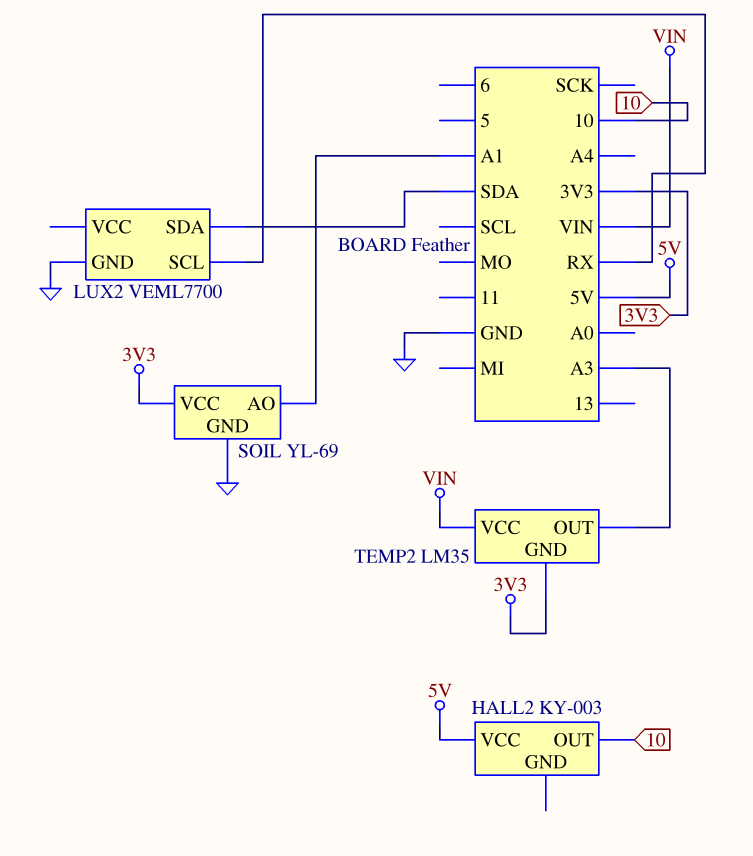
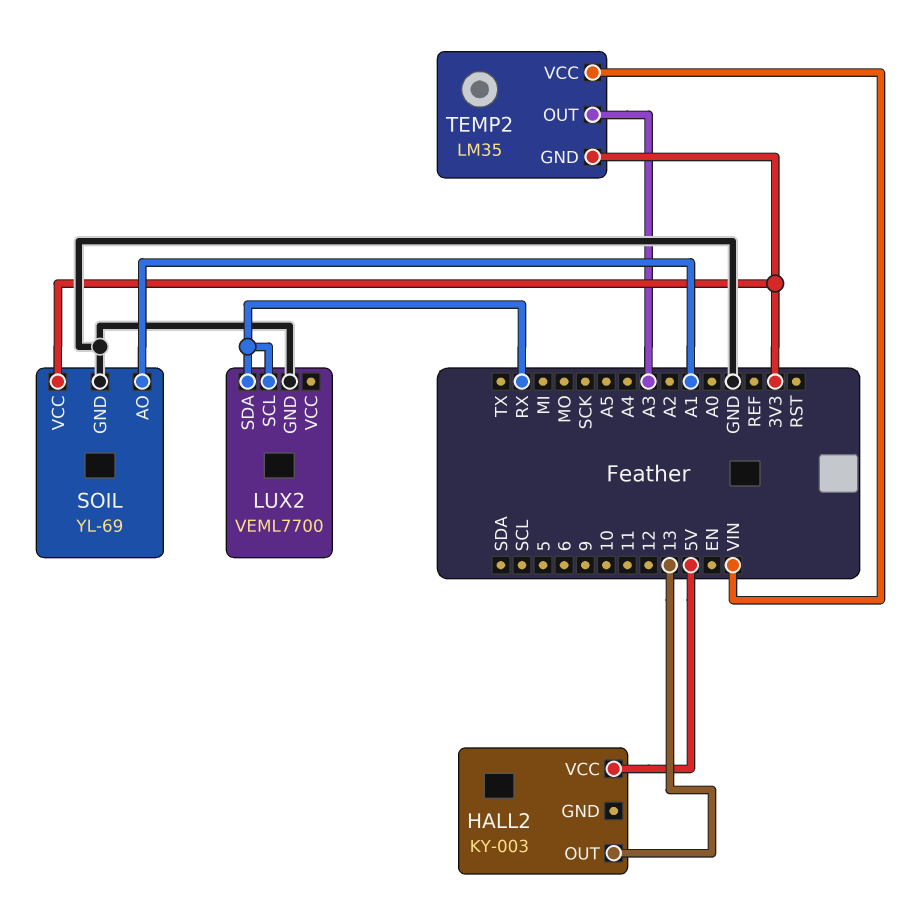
HALL2 pin OUT: 10 -> 13
LUX2 pin SDA: SDA -> RX

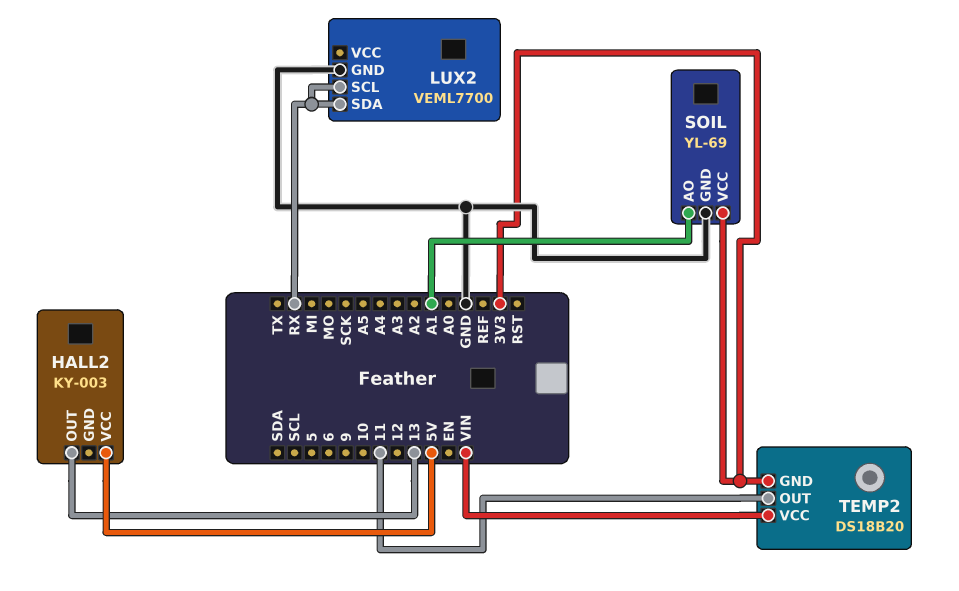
TEMP2: LM35 -> DS18B20
TEMP2 pin OUT: A3 -> 11

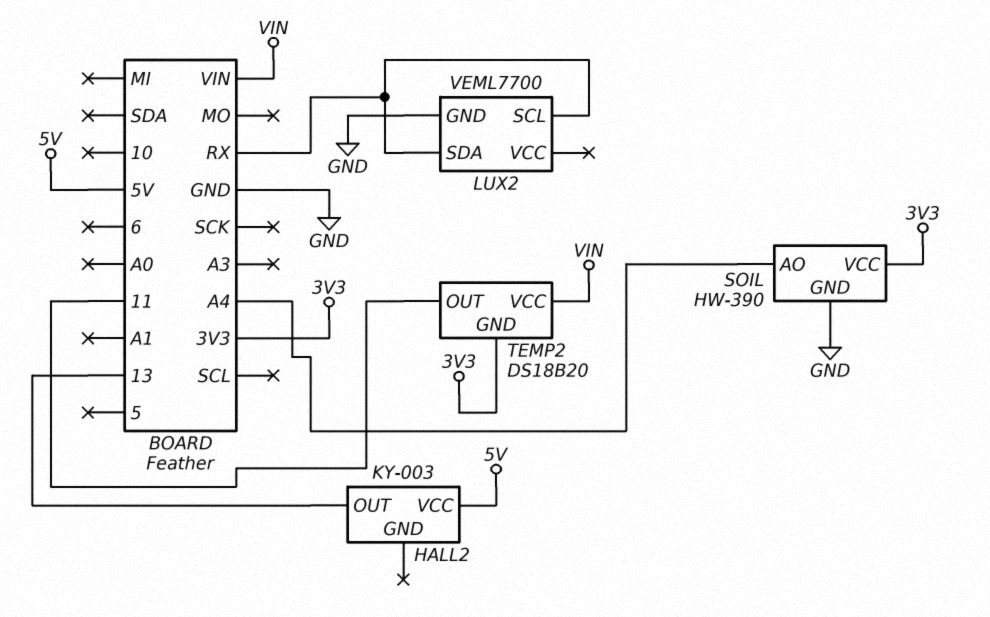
SOIL: YL-69 -> HW-390
SOIL pin AO: A1 -> A4

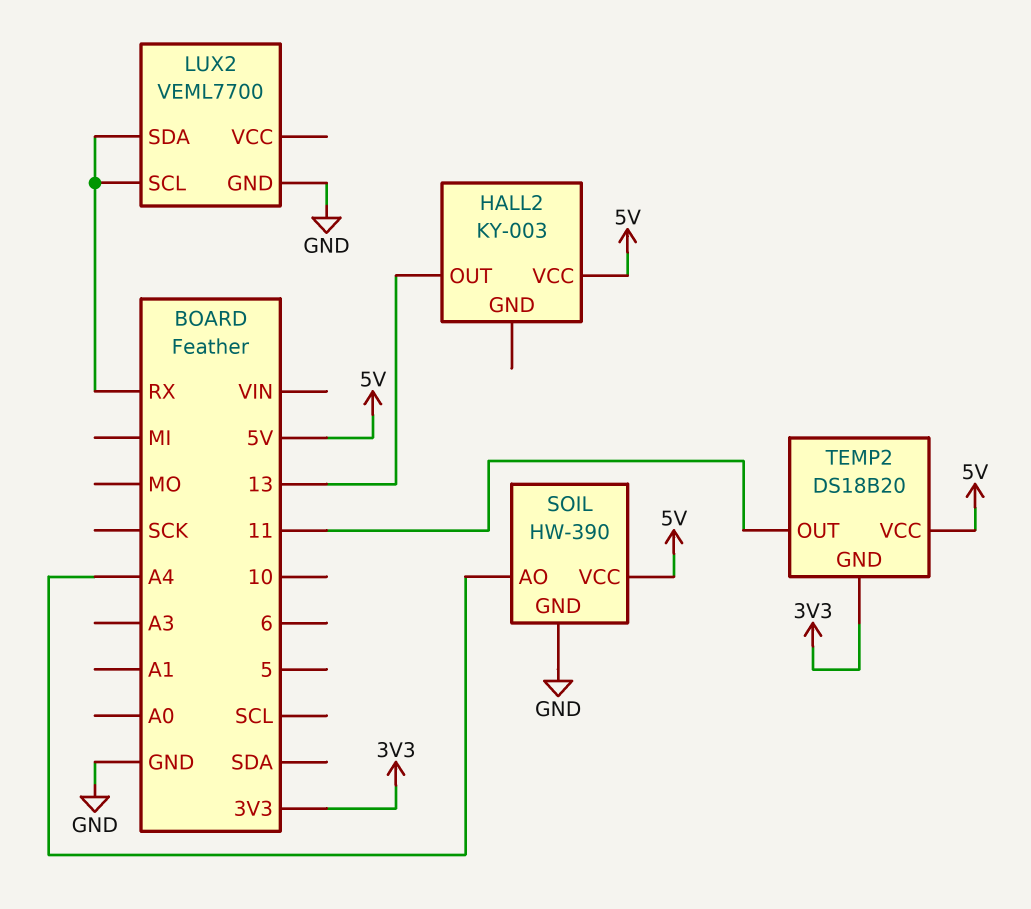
SOIL pin VCC: 3V3 -> 5V
TEMP2 pin VCC: VIN -> 5V

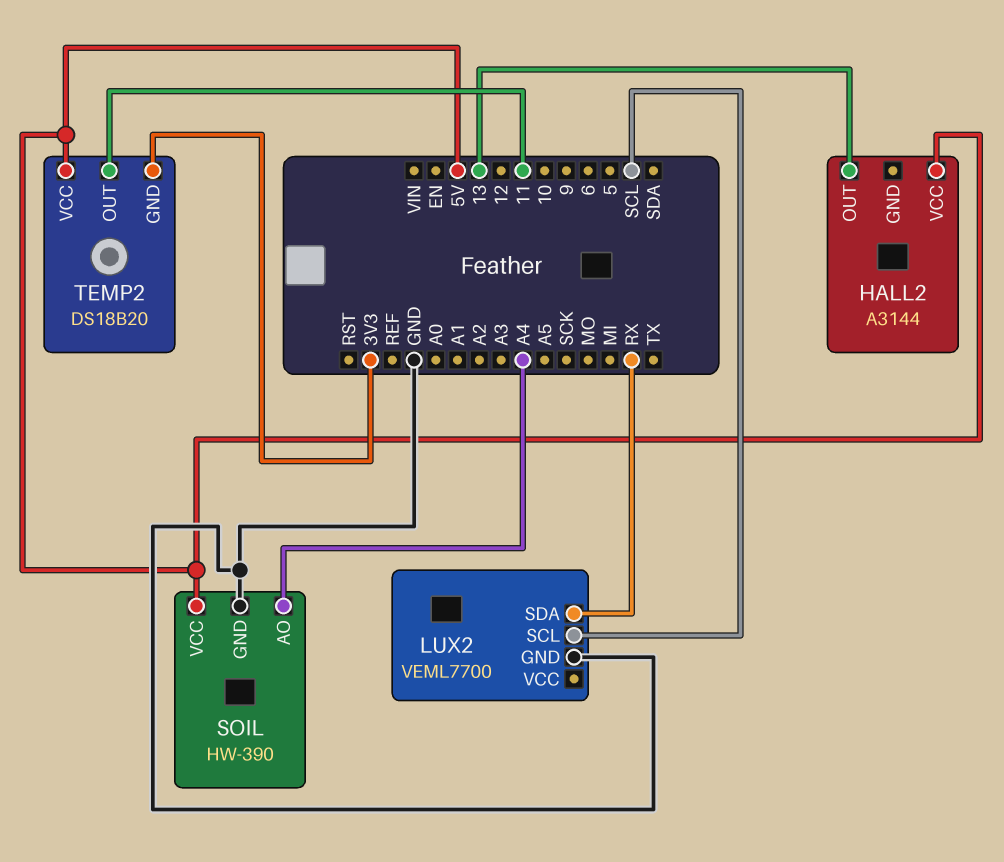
HALL2: KY-003 -> A3144
LUX2 pin SCL: RX -> SCL

